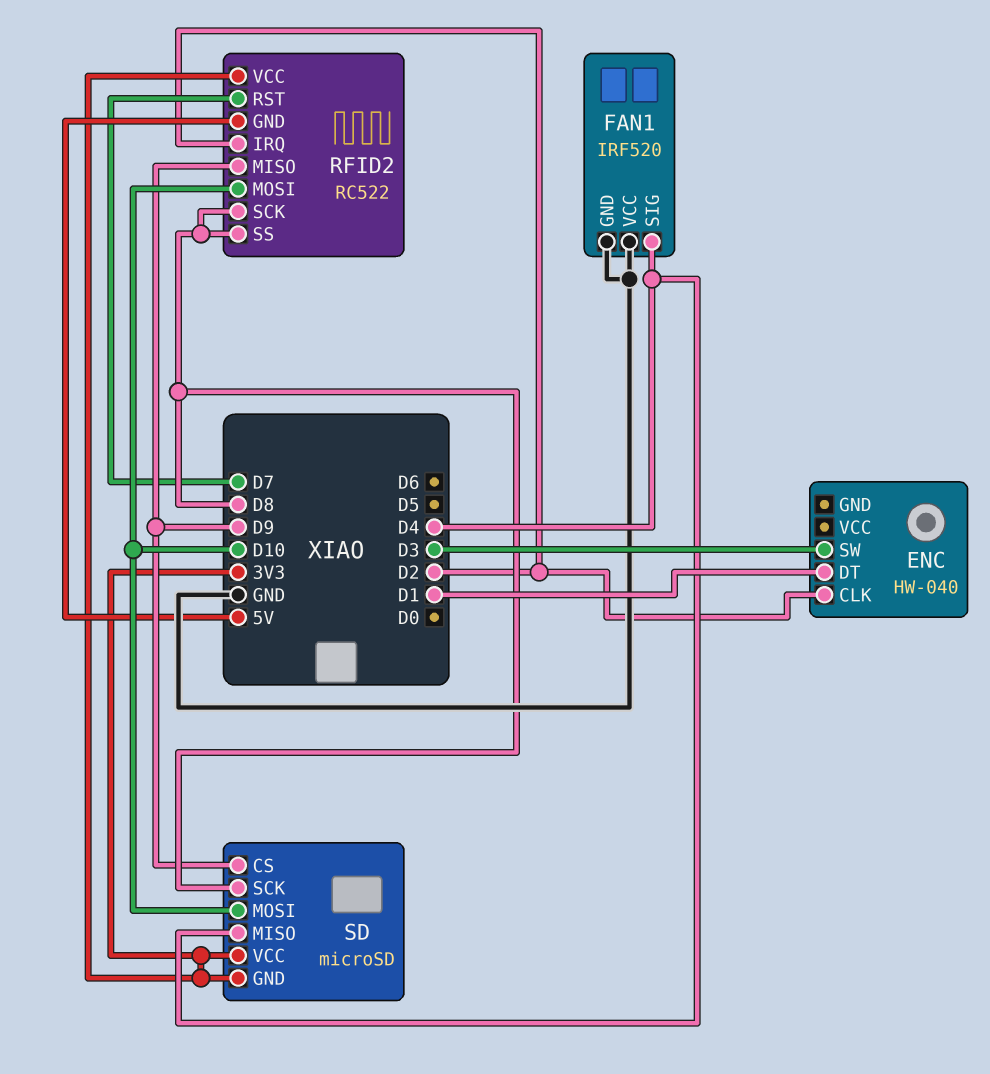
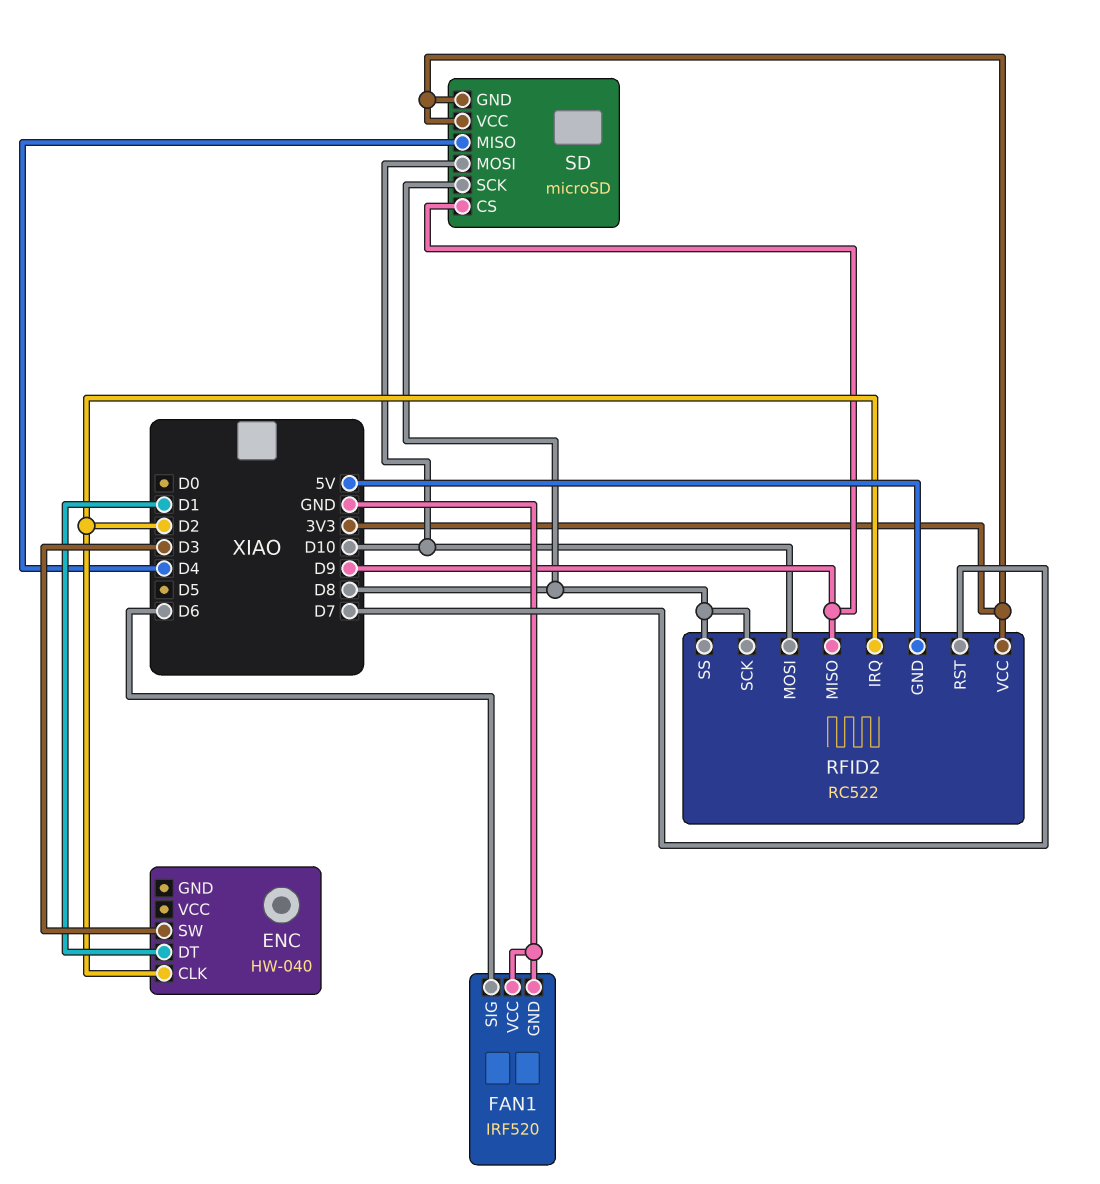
FAN1 pin SIG: D4 -> D6

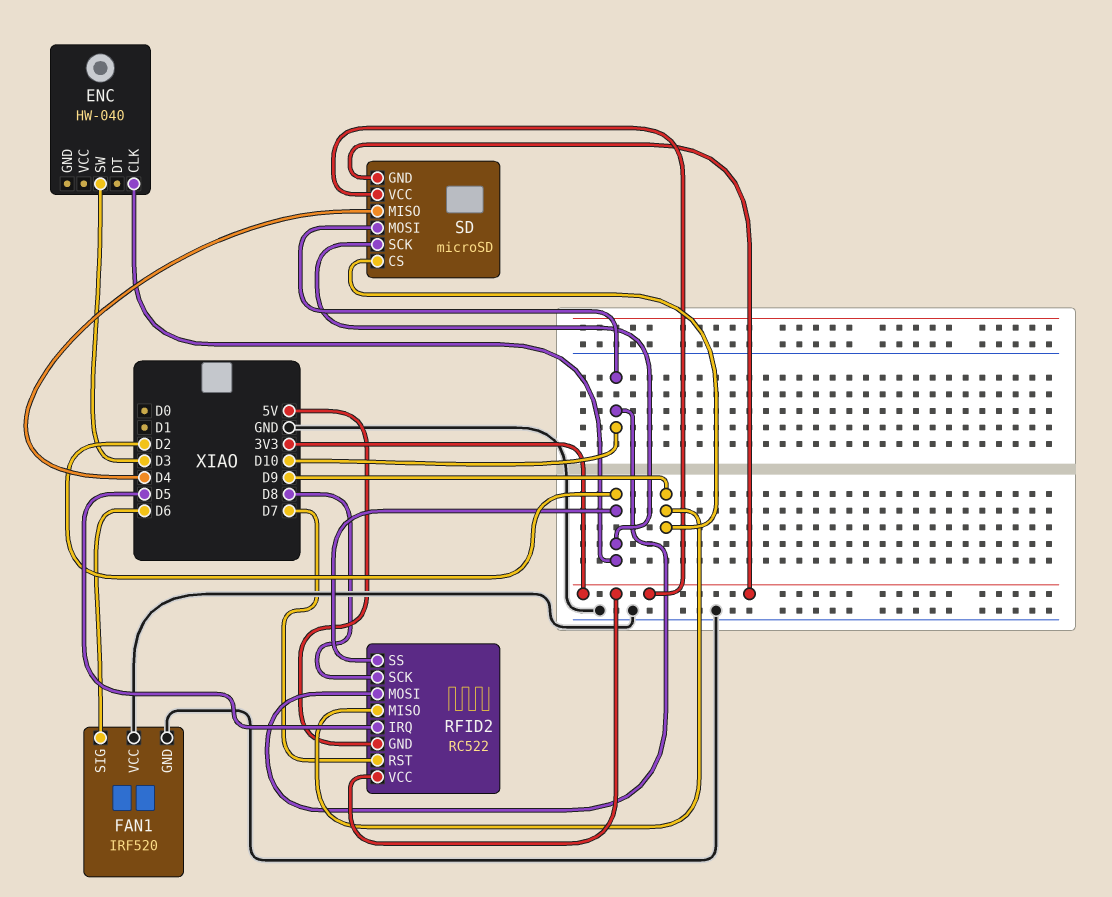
ENC pin DT: D1 -> none
RFID2 pin IRQ: D2 -> D5
RFID2 pin SS: D8 -> D2
SD pin SCK: D8 -> D2

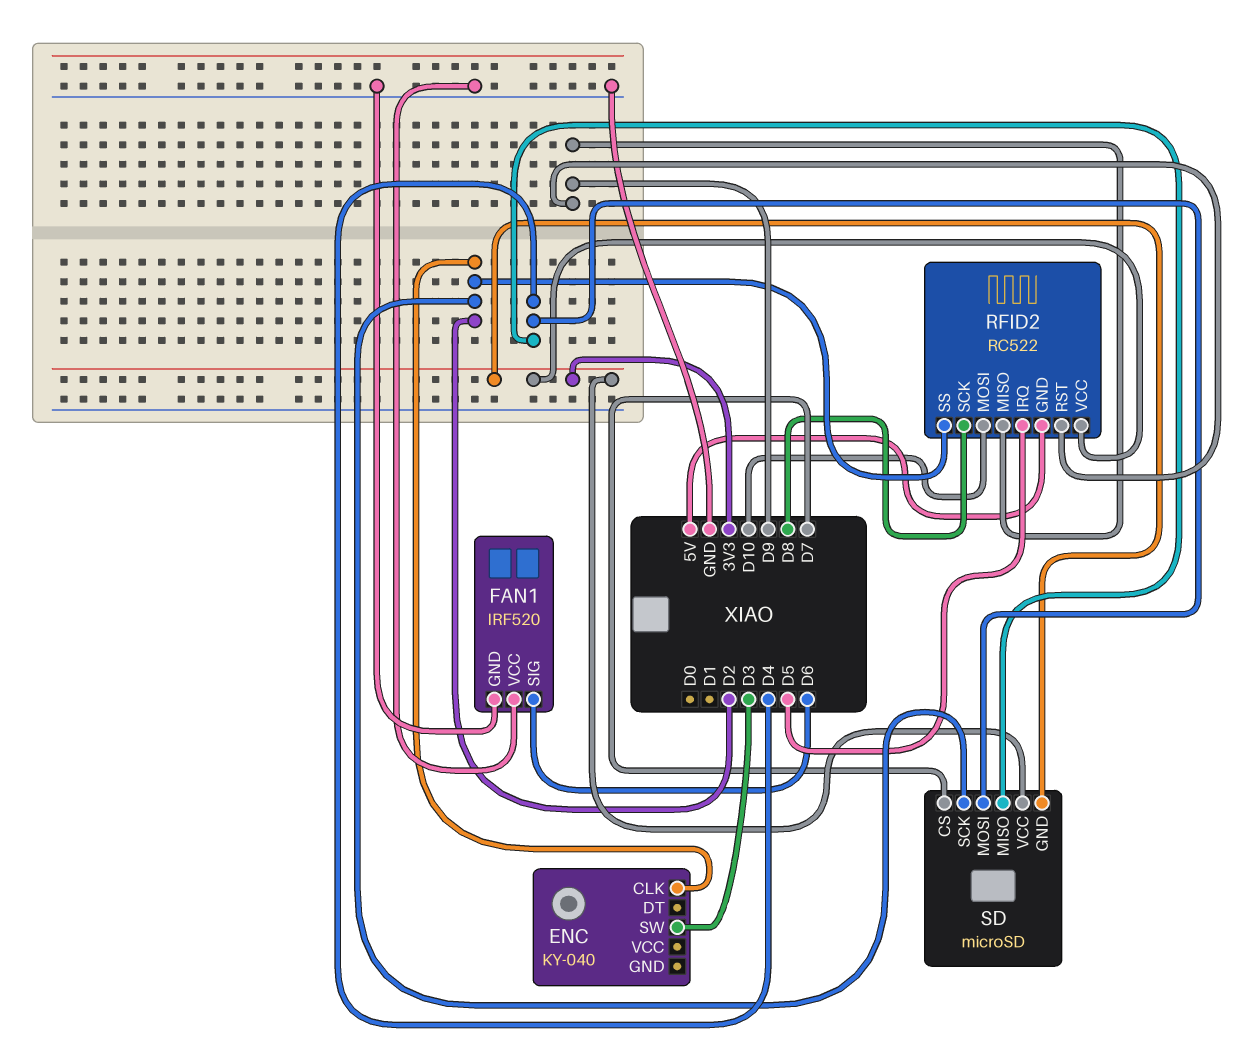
ENC: HW-040 -> KY-040
RFID2 pin RST: D7 -> D9
SD pin CS: D9 -> D7
SD pin MOSI: D10 -> D4

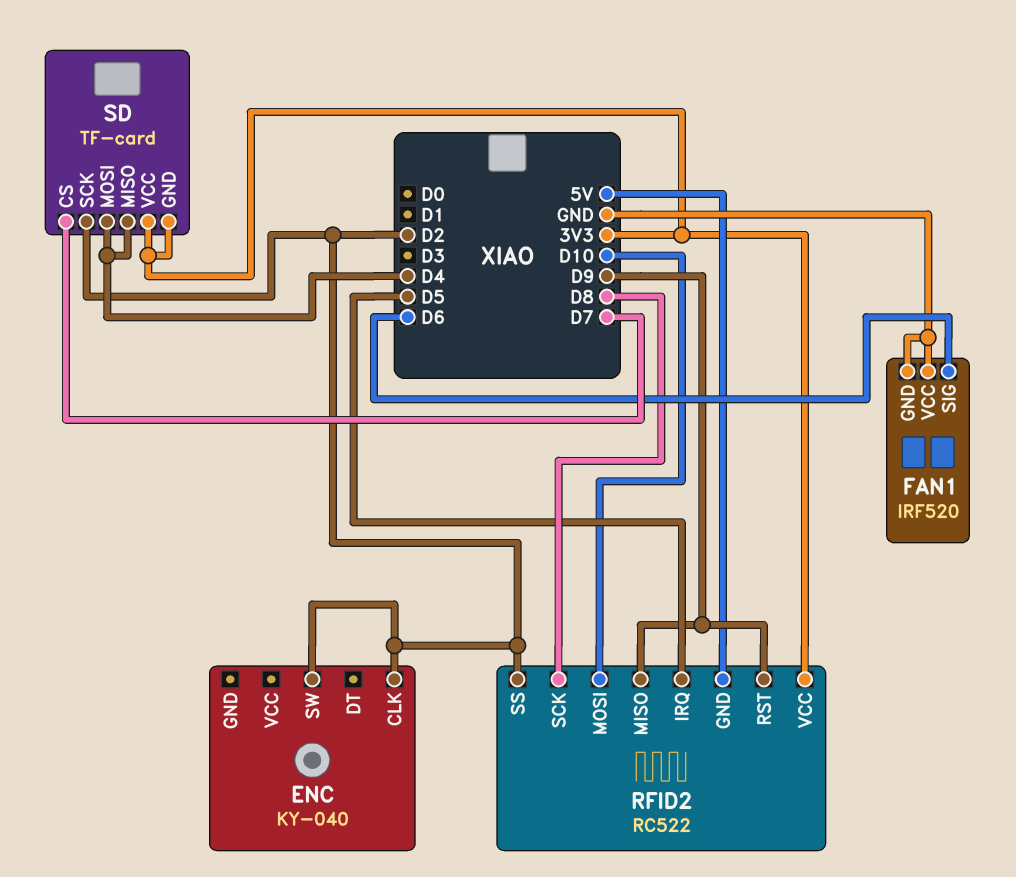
ENC pin SW: D3 -> D2
SD: microSD -> TF-card

